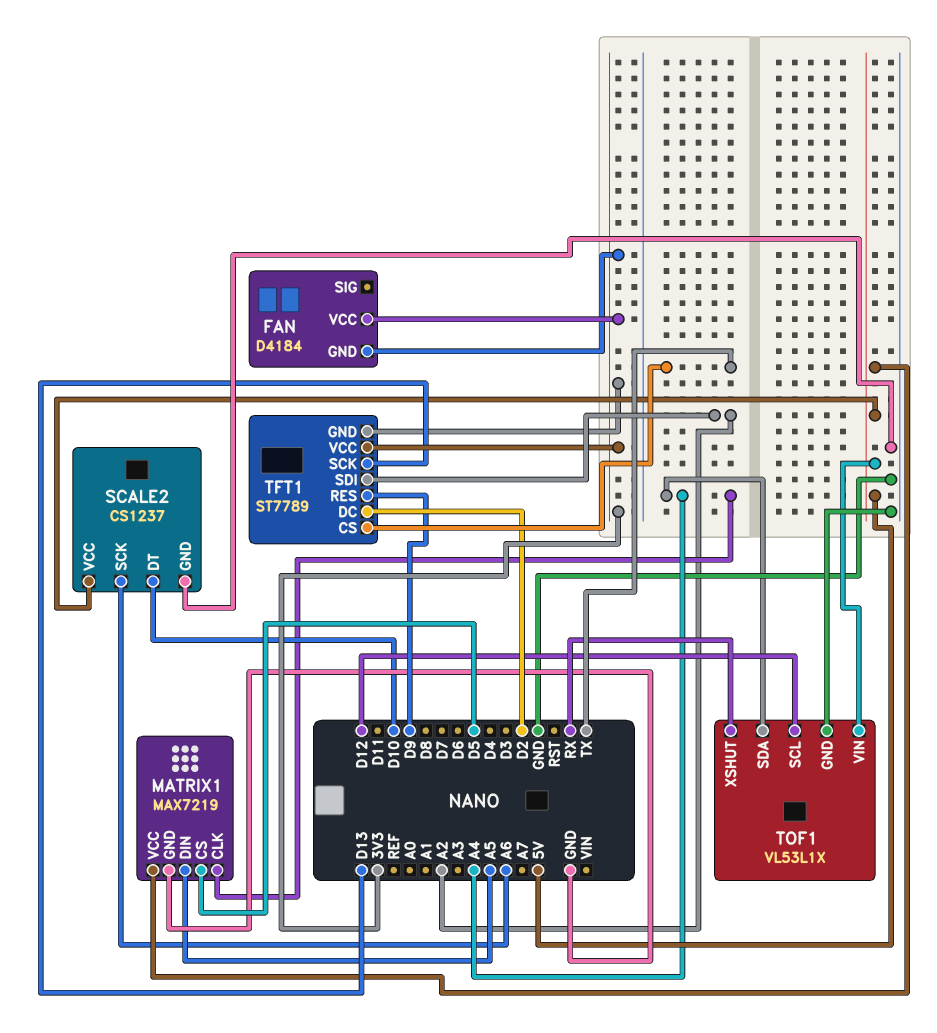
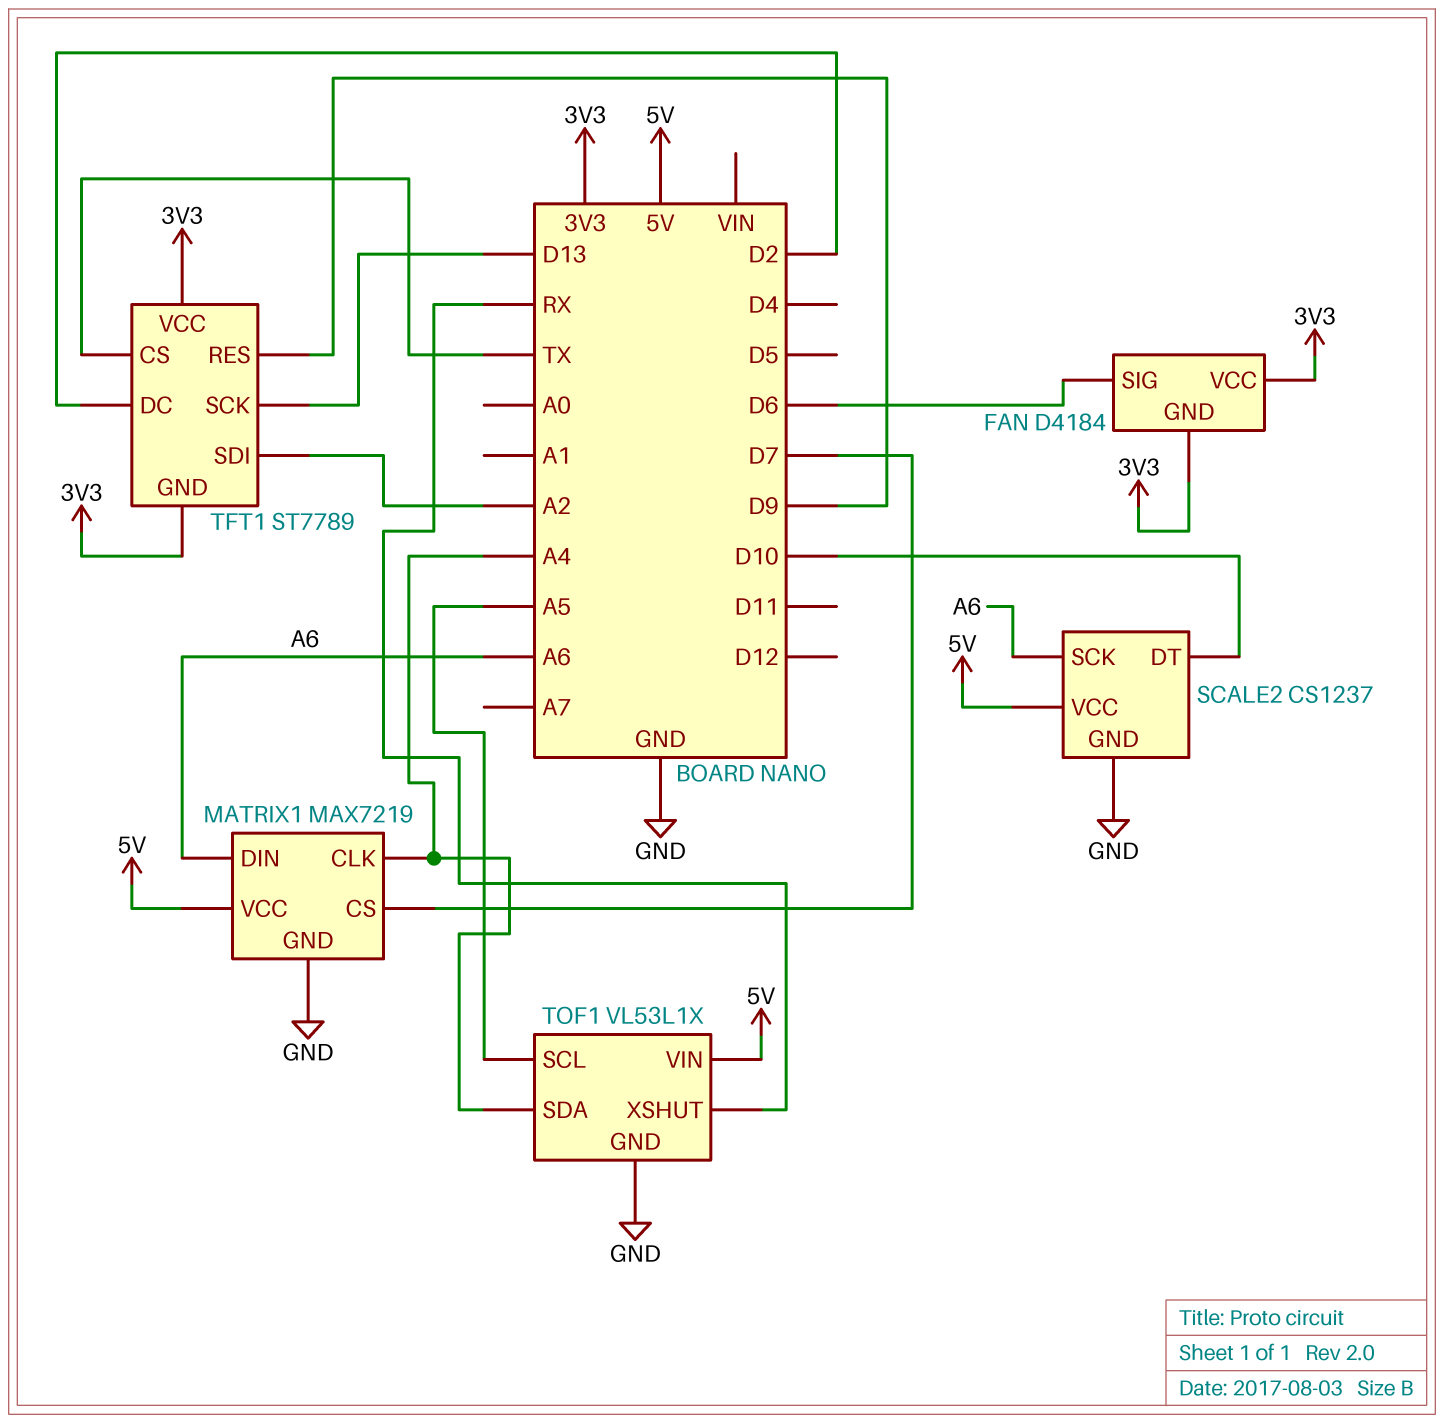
FAN pin SIG: none -> D6
MATRIX1 pin CS: D5 -> D7
MATRIX1 pin DIN: A5 -> A6
TOF1 pin SCL: D12 -> A5

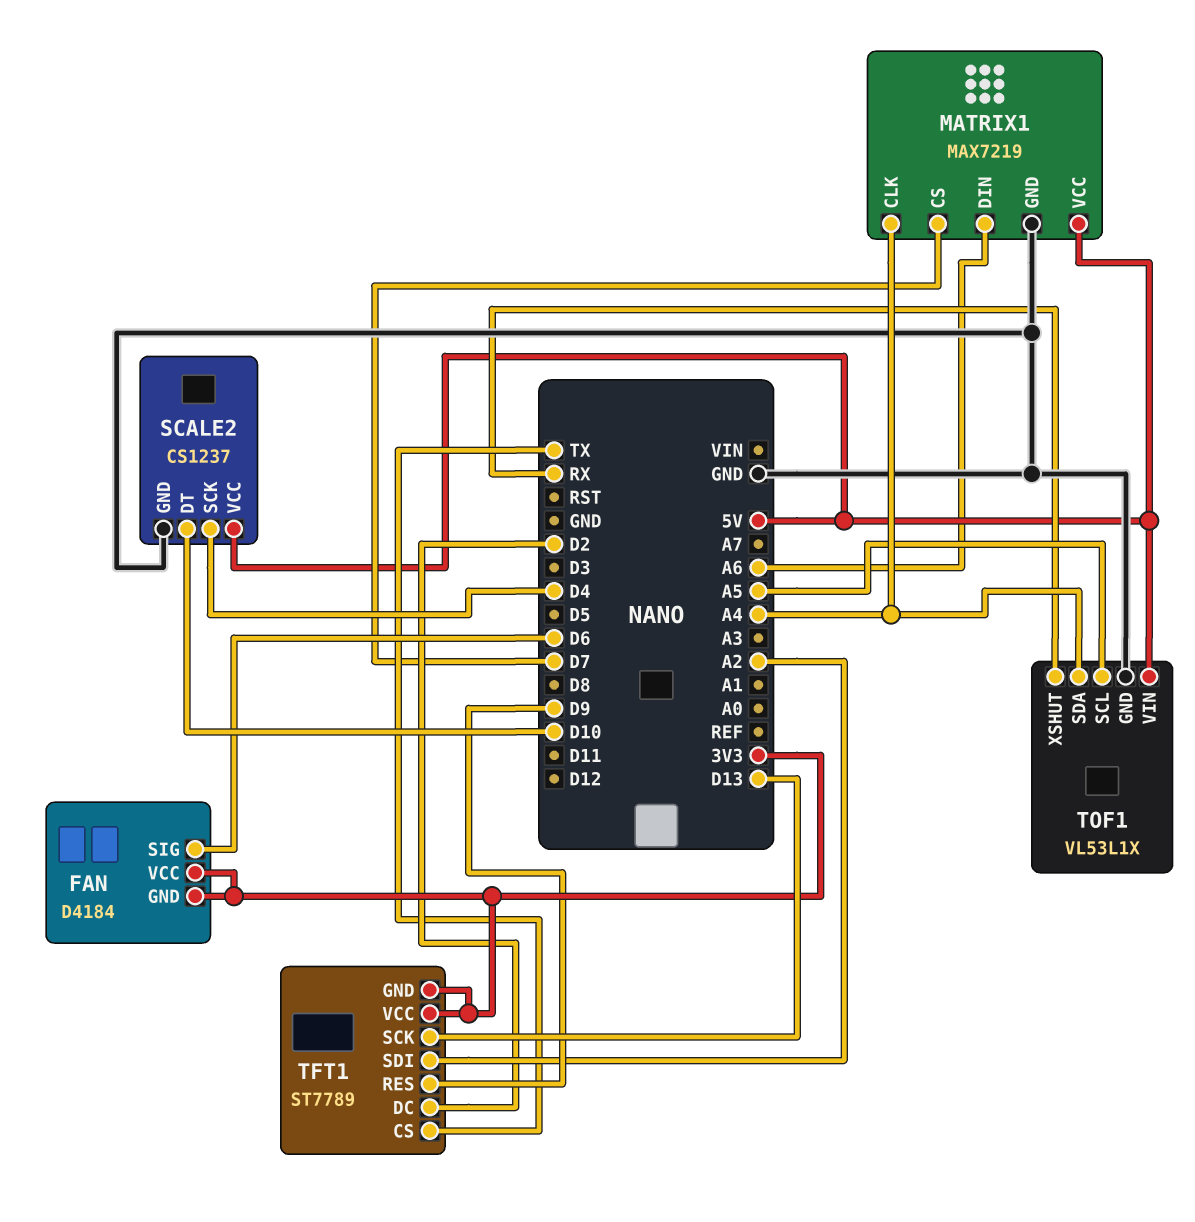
SCALE2 pin SCK: A6 -> D4

